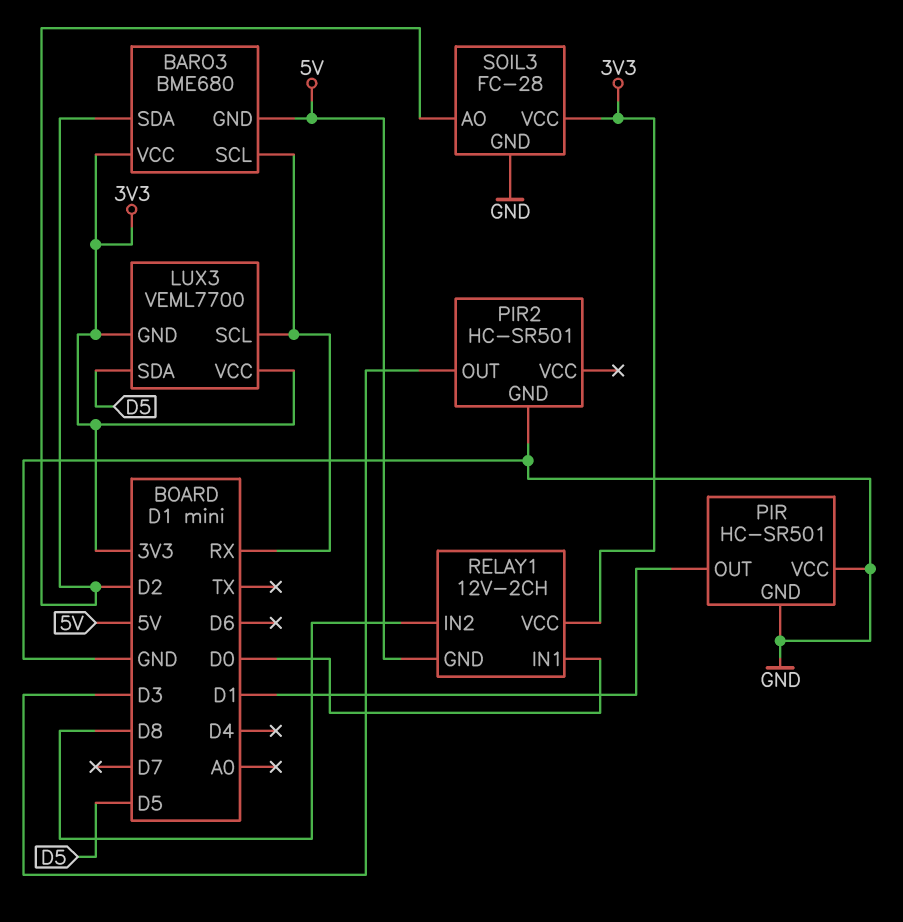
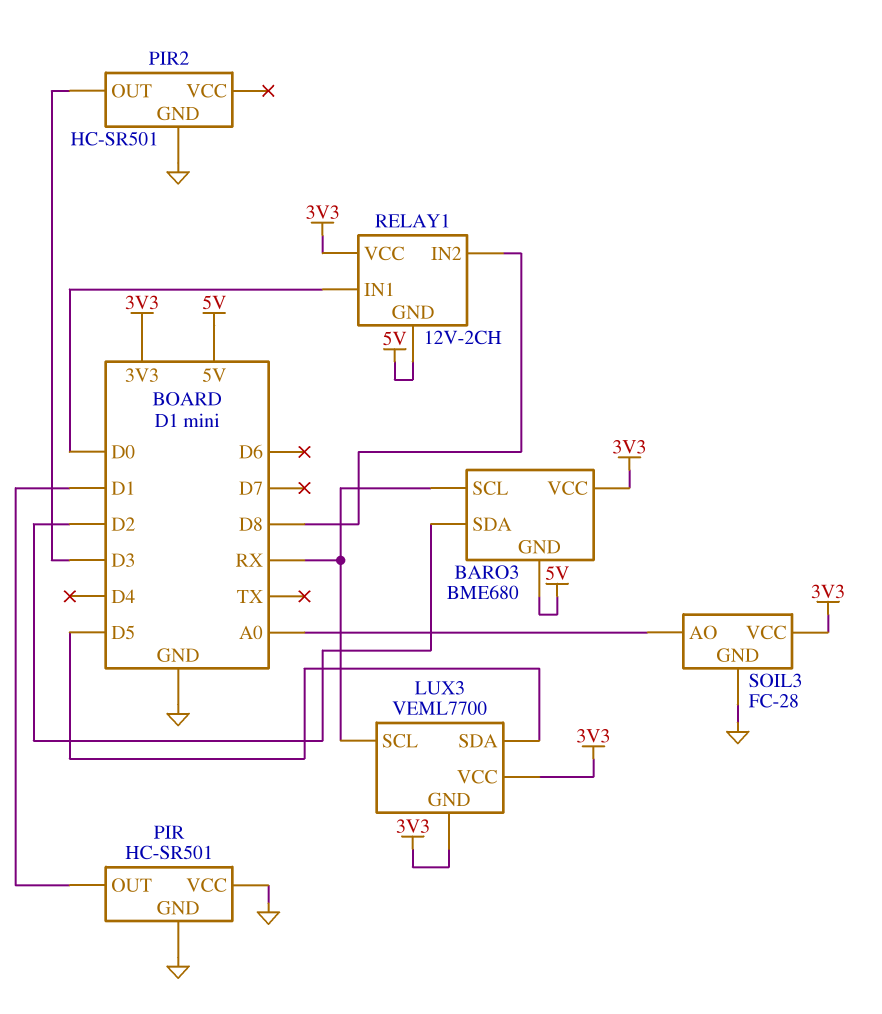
SOIL3 pin AO: D2 -> A0

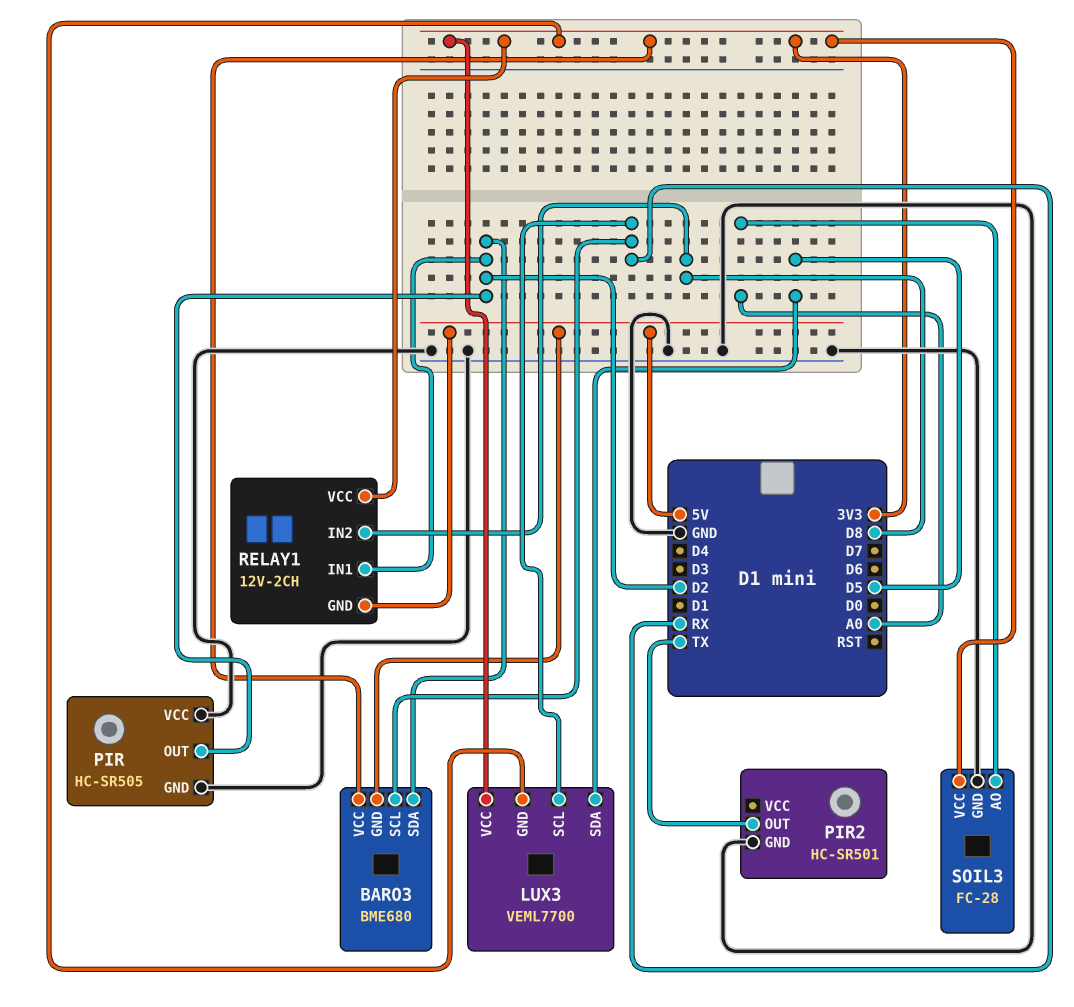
PIR: HC-SR501 -> HC-SR505
PIR pin OUT: D1 -> D2
PIR2 pin OUT: D3 -> TX
RELAY1 pin IN1: D0 -> D2

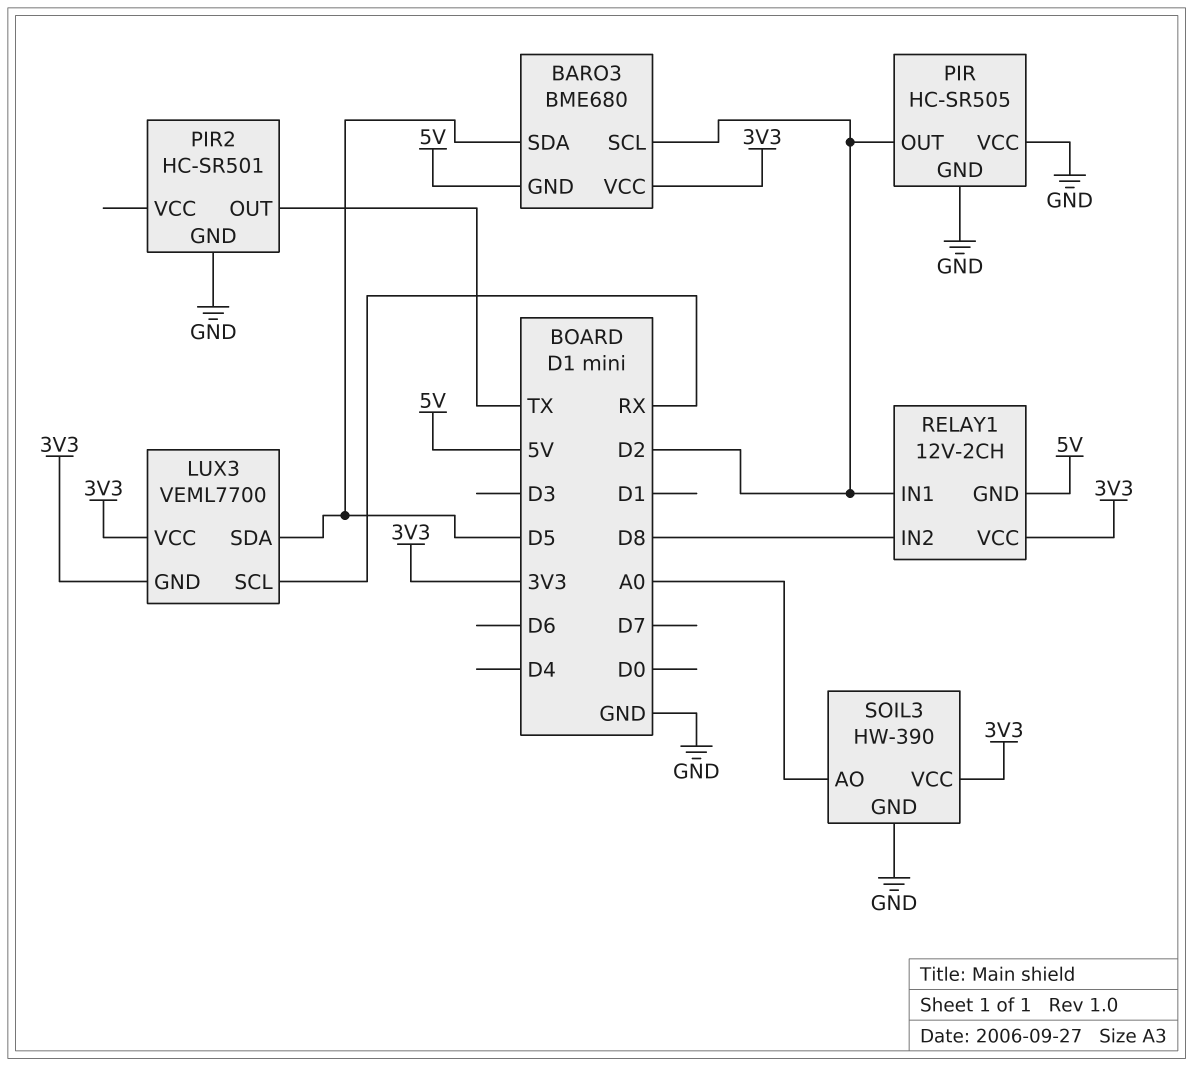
BARO3 pin SCL: RX -> D2
BARO3 pin SDA: D2 -> D5
SOIL3: FC-28 -> HW-390

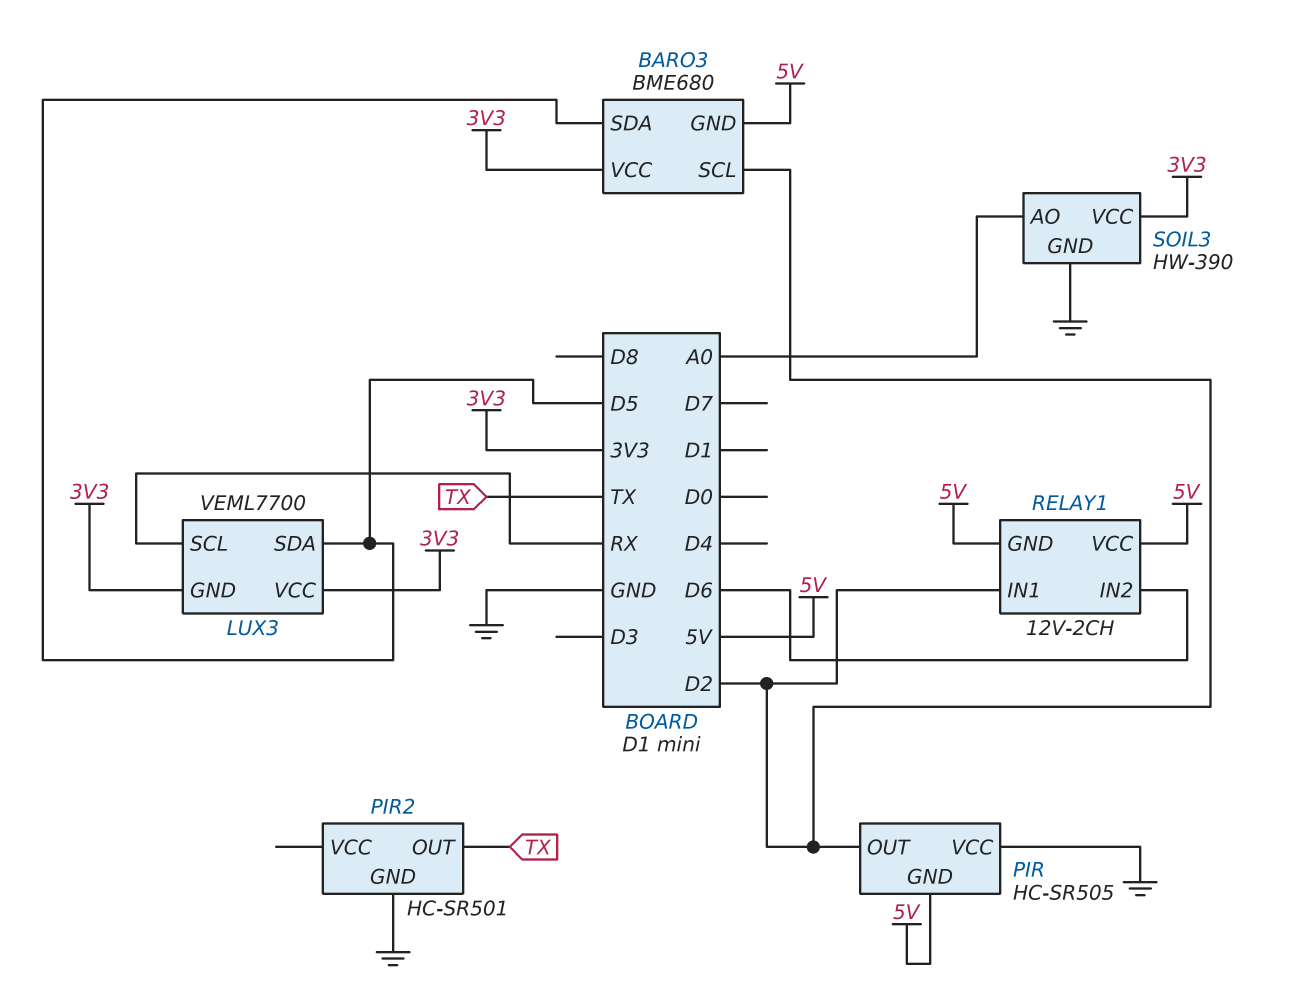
PIR pin GND: GND -> 5V
RELAY1 pin IN2: D8 -> D6
RELAY1 pin VCC: 3V3 -> 5V

